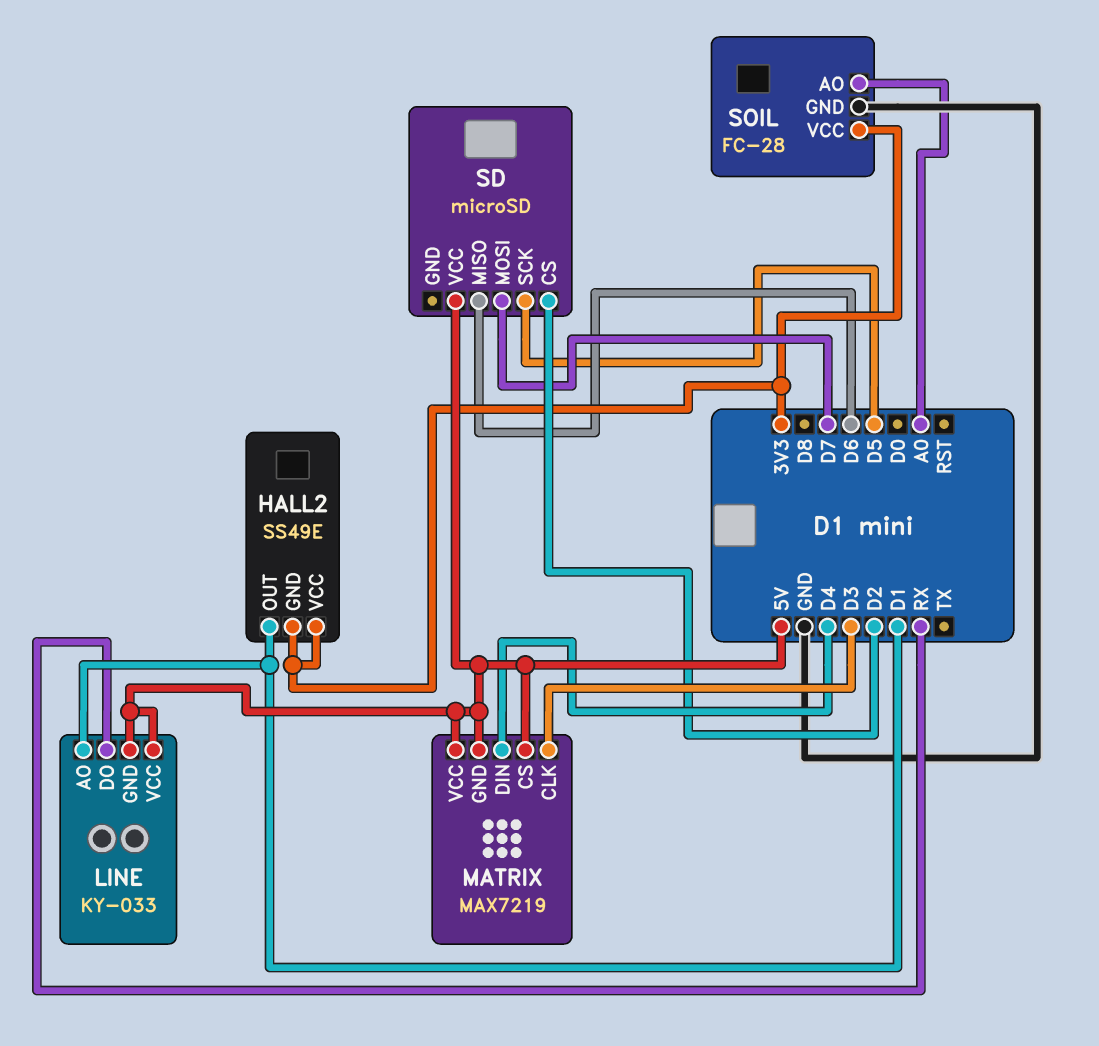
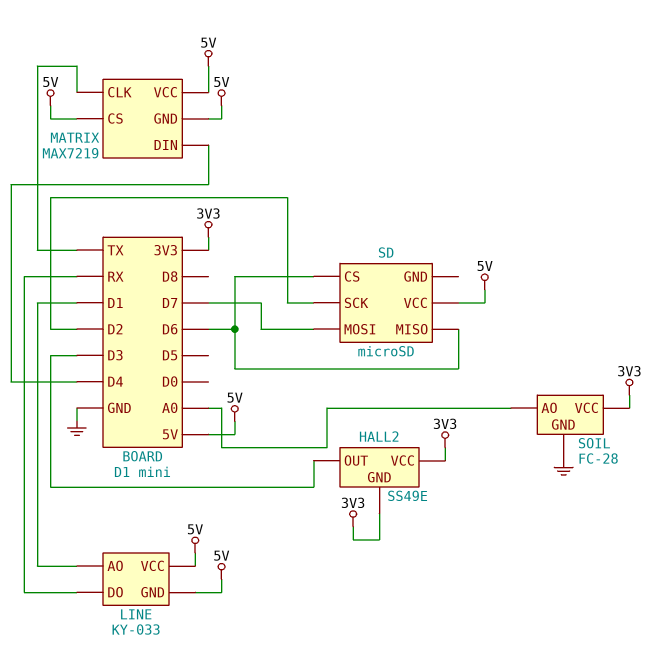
HALL2 pin OUT: D1 -> D3
MATRIX pin CLK: D3 -> TX
SD pin CS: D2 -> D6
SD pin SCK: D5 -> D2

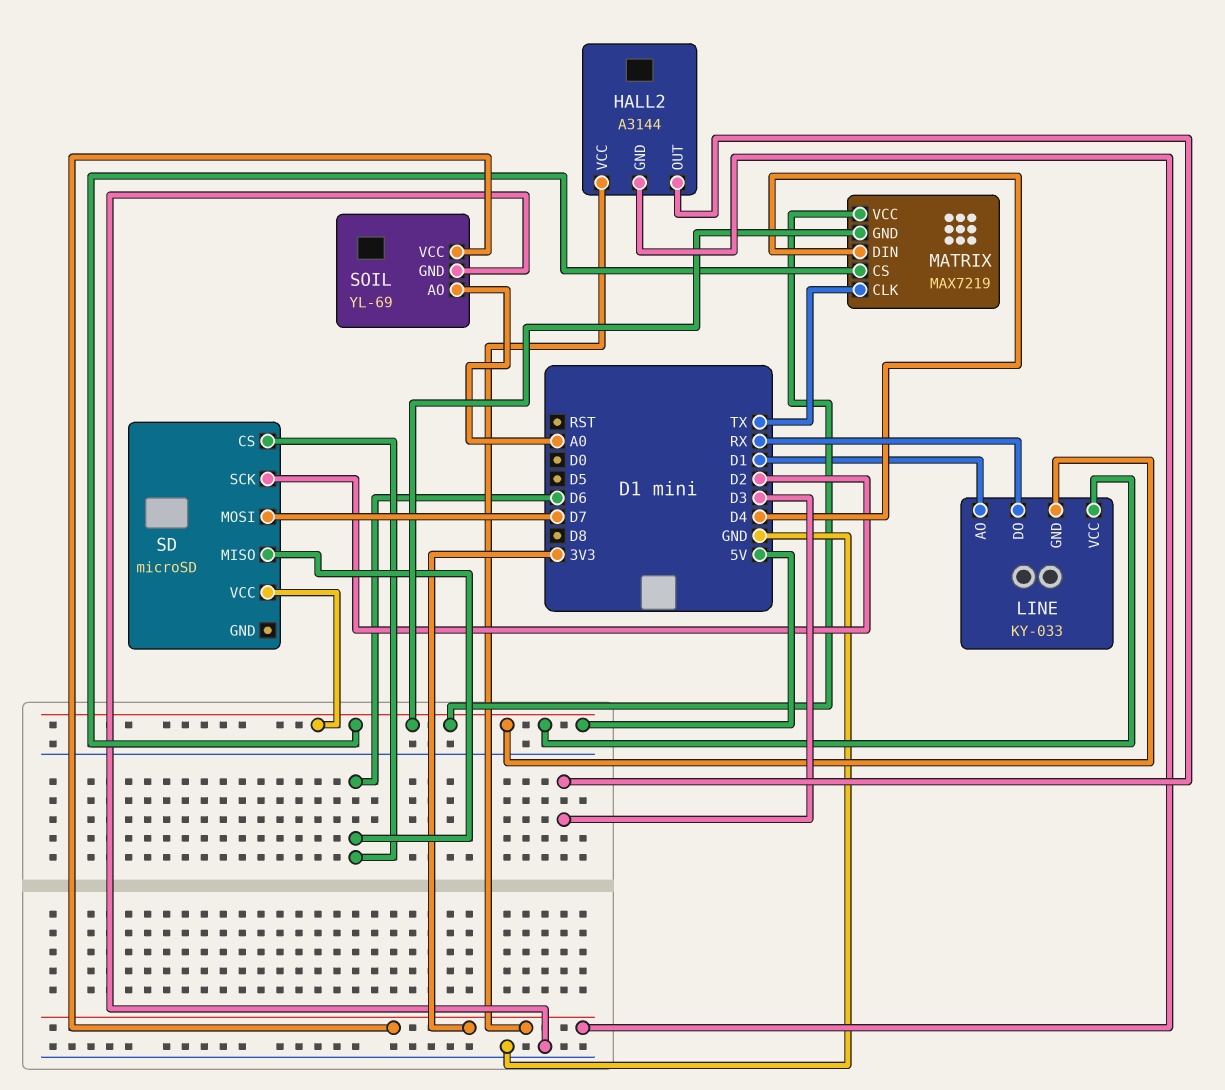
HALL2: SS49E -> A3144
SOIL: FC-28 -> YL-69

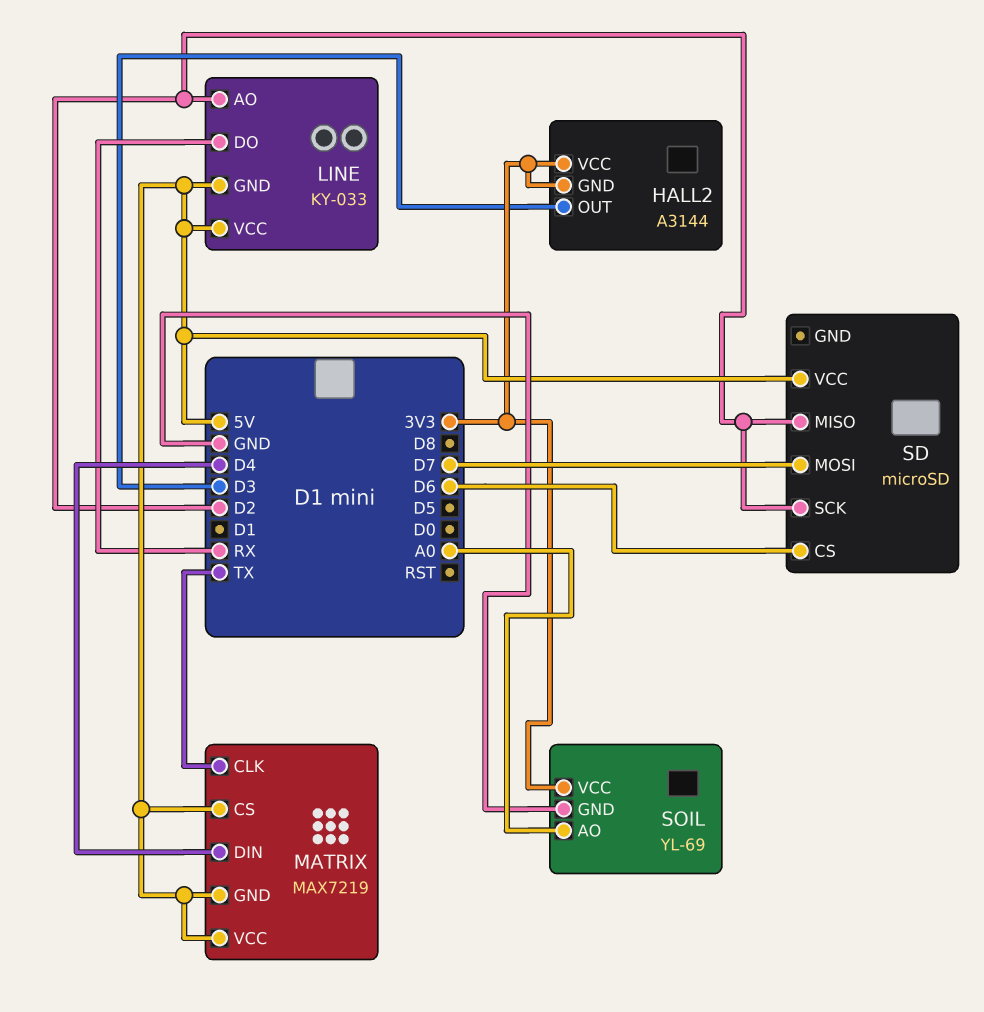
LINE pin AO: D1 -> D2
SD pin MISO: D6 -> D2

